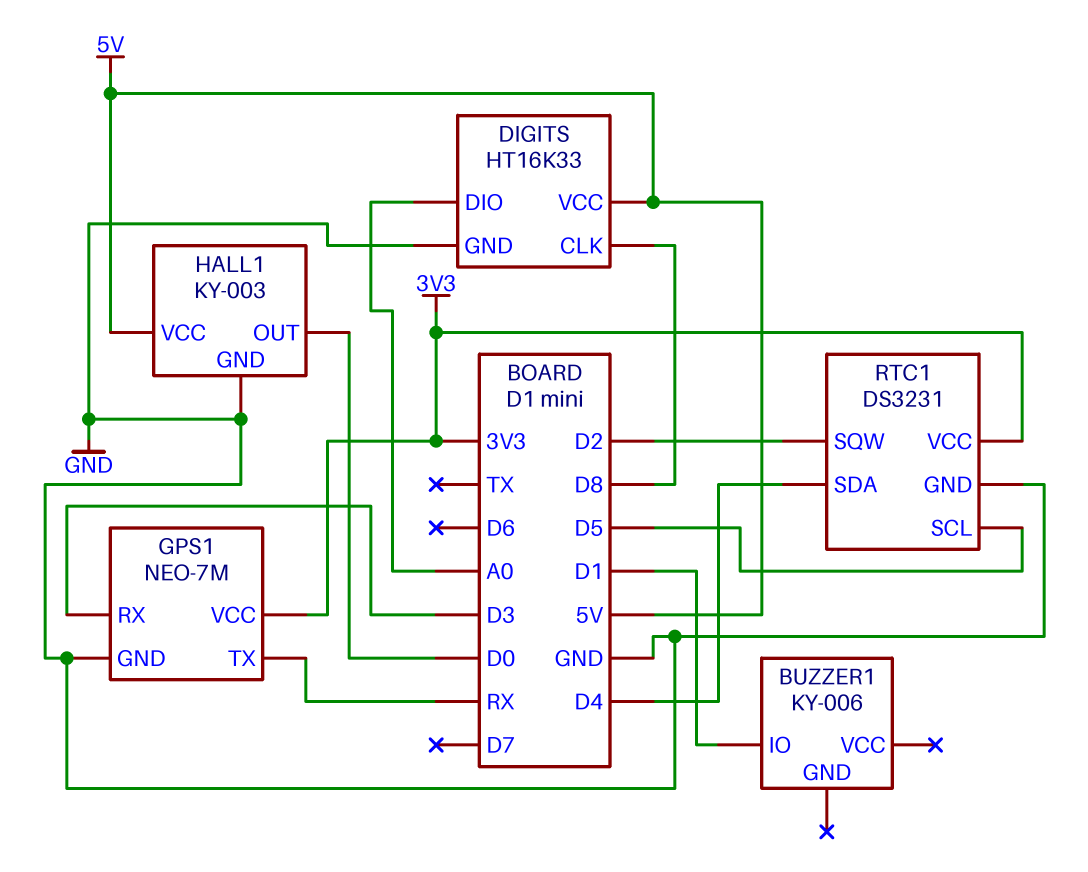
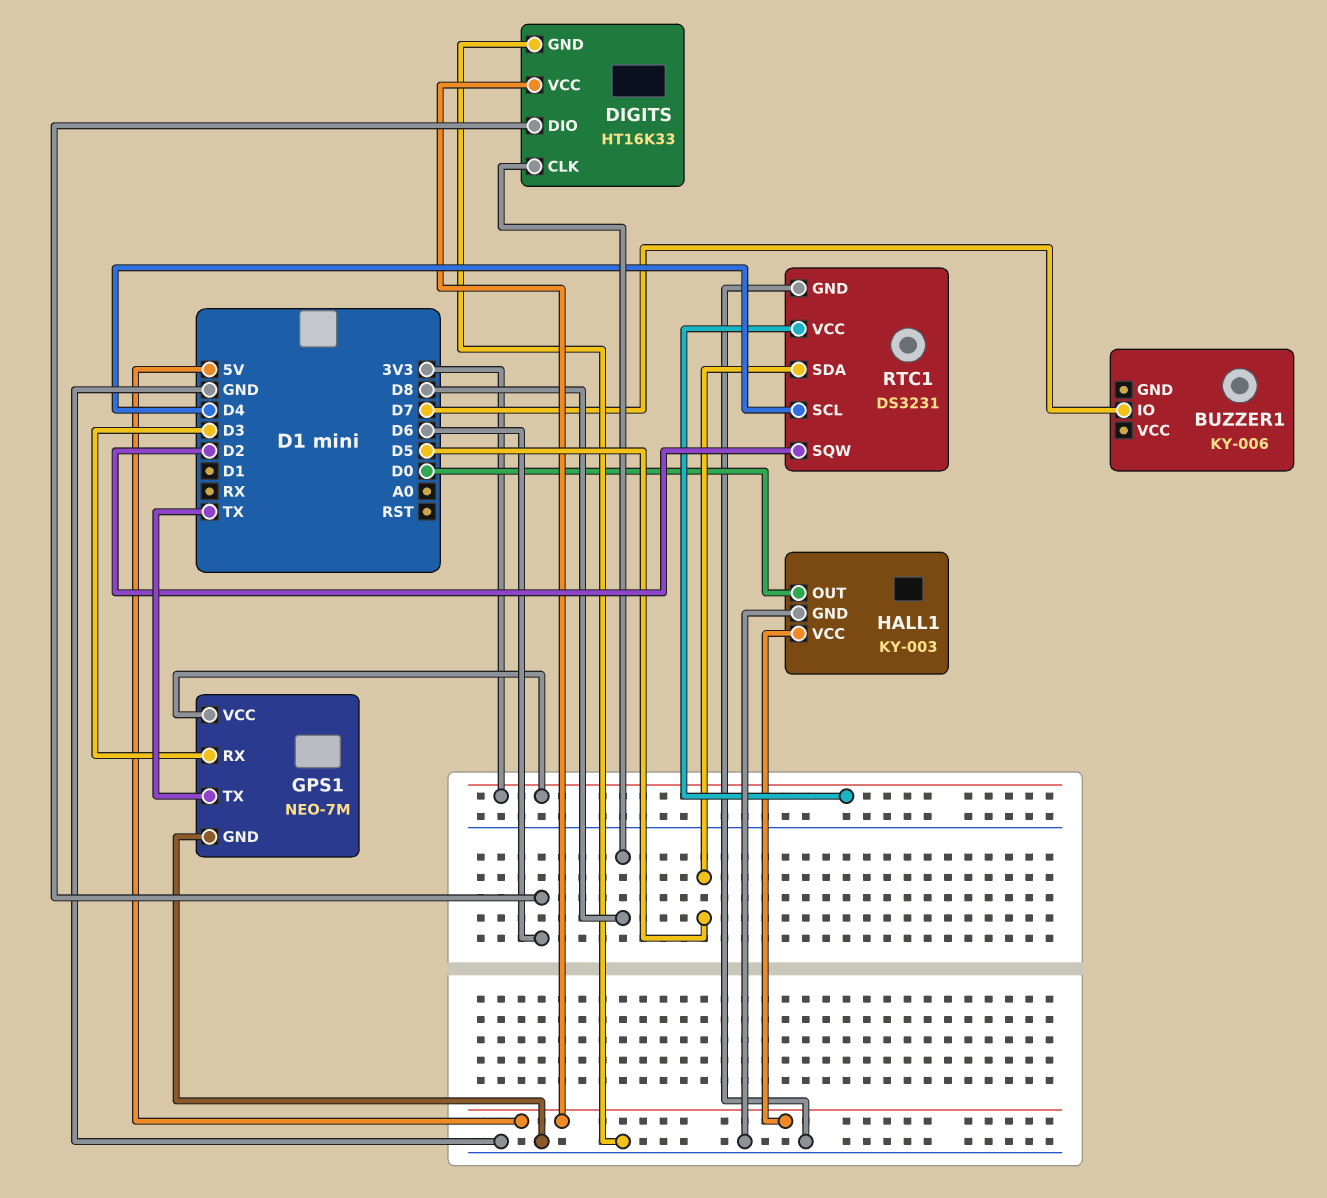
BUZZER1 pin IO: D1 -> D7
DIGITS pin DIO: A0 -> D6
GPS1 pin TX: RX -> TX
RTC1 pin SCL: D5 -> D4
RTC1 pin SDA: D4 -> D5

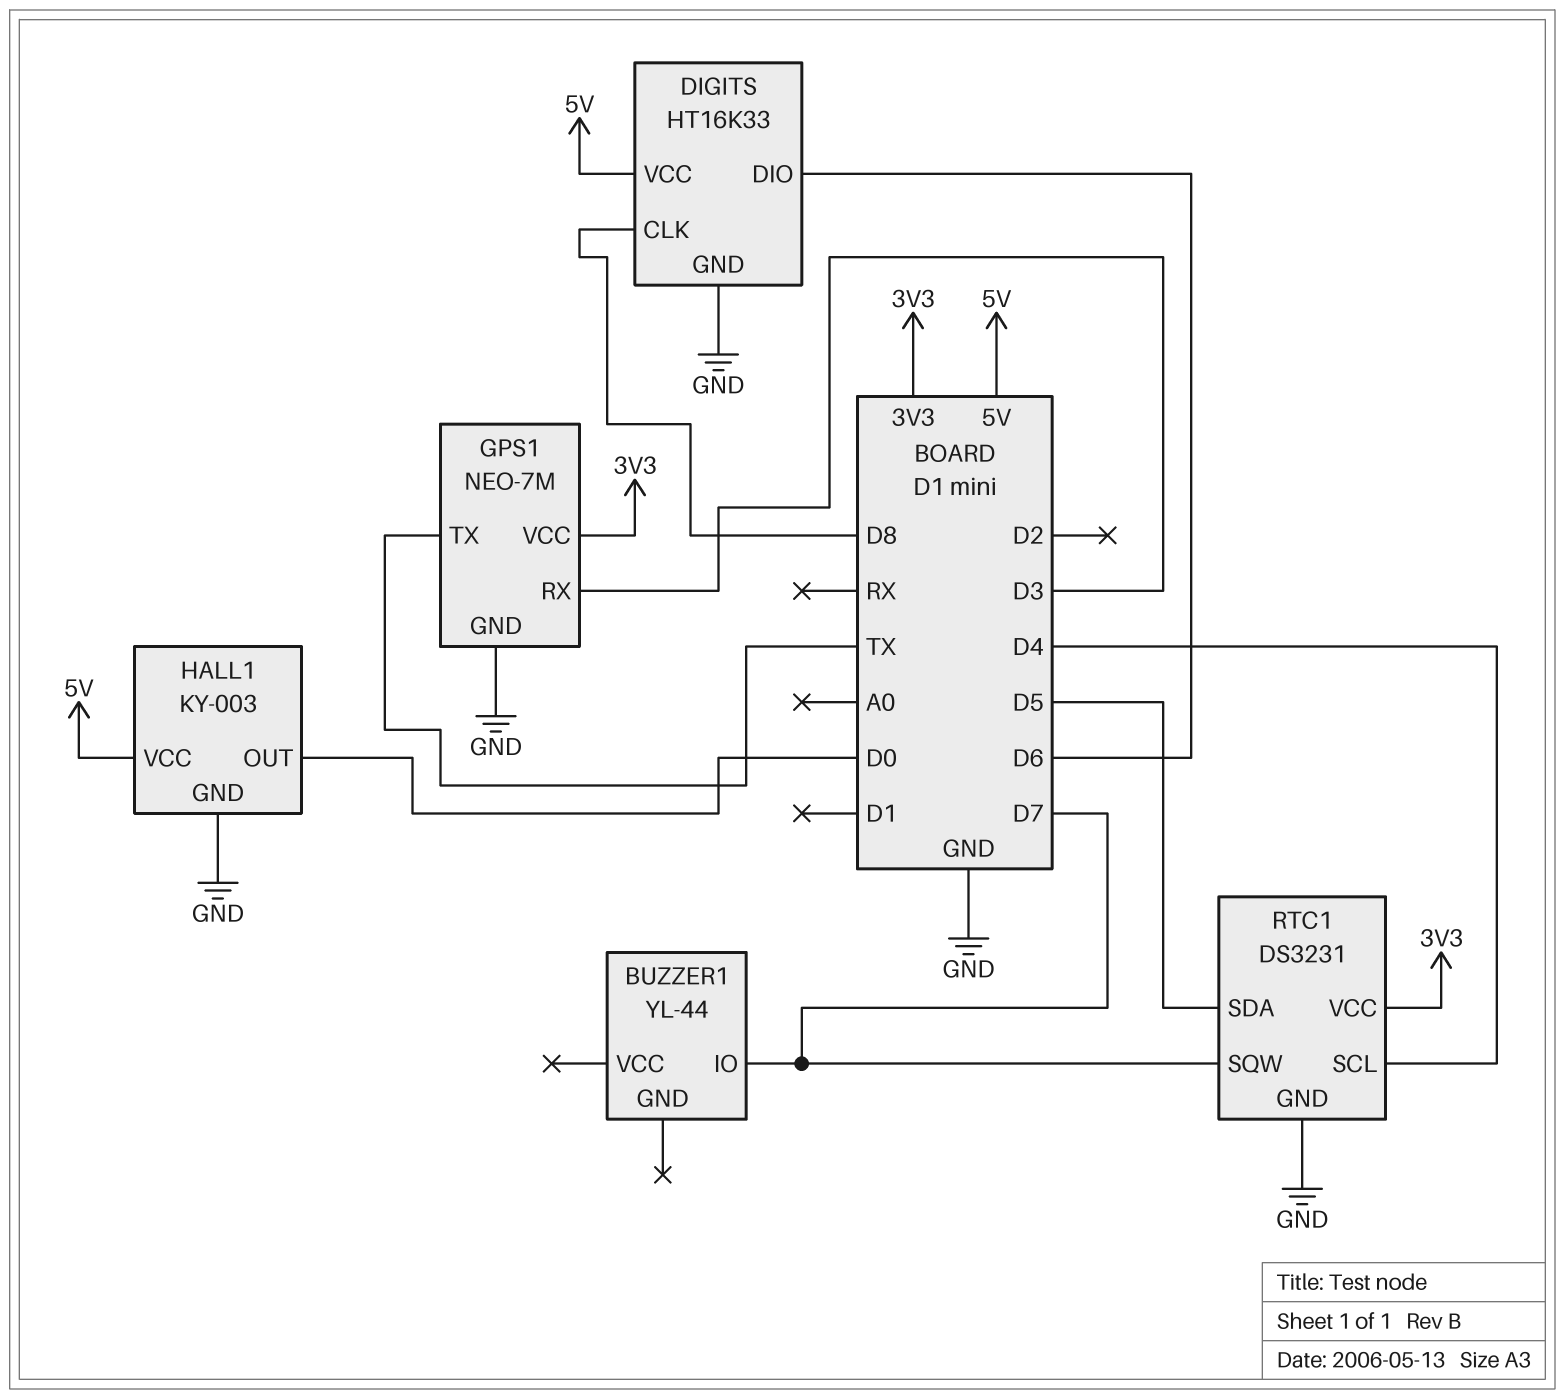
BUZZER1: KY-006 -> YL-44
RTC1 pin SQW: D2 -> D7

